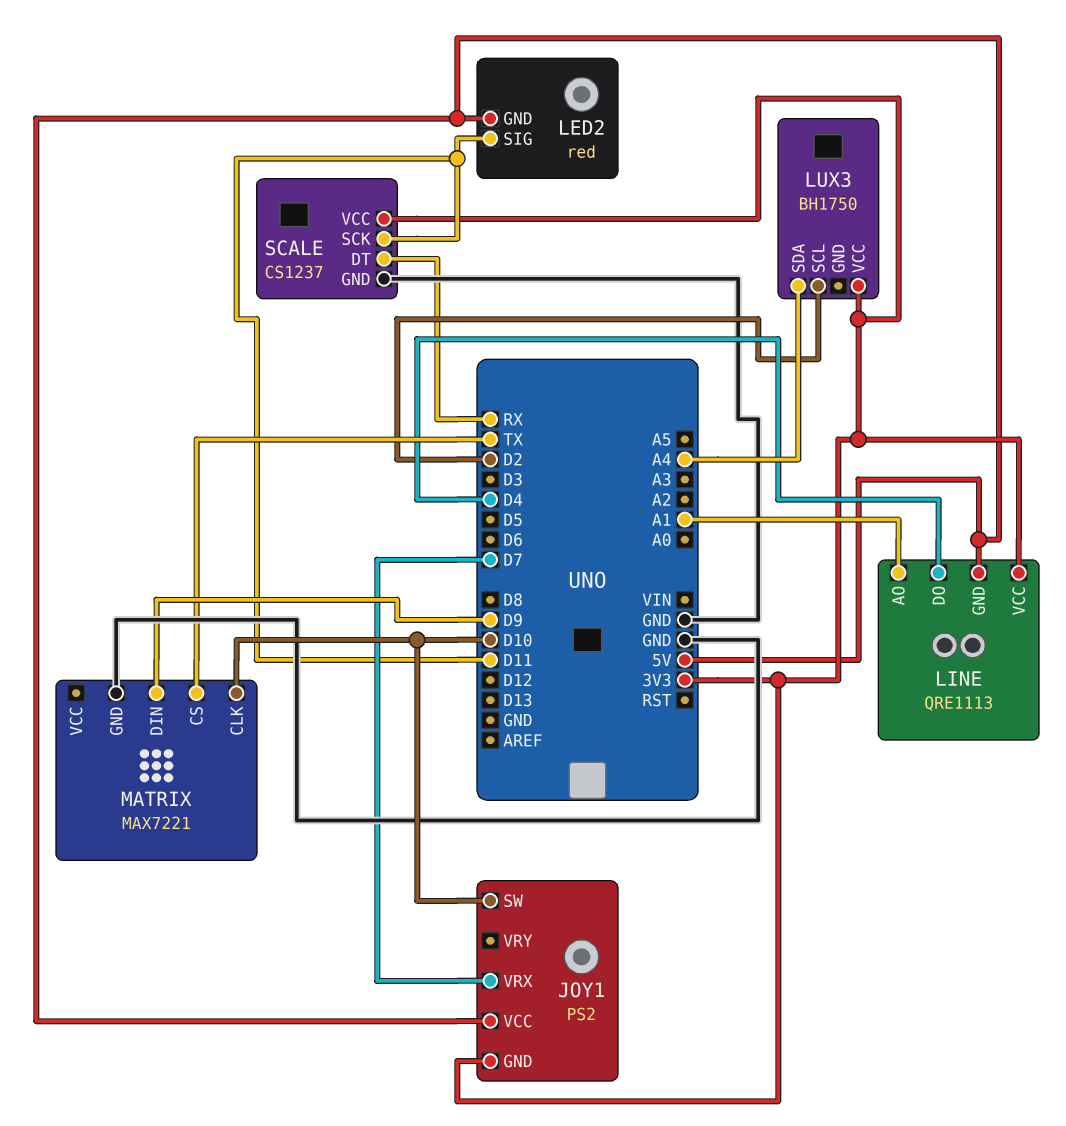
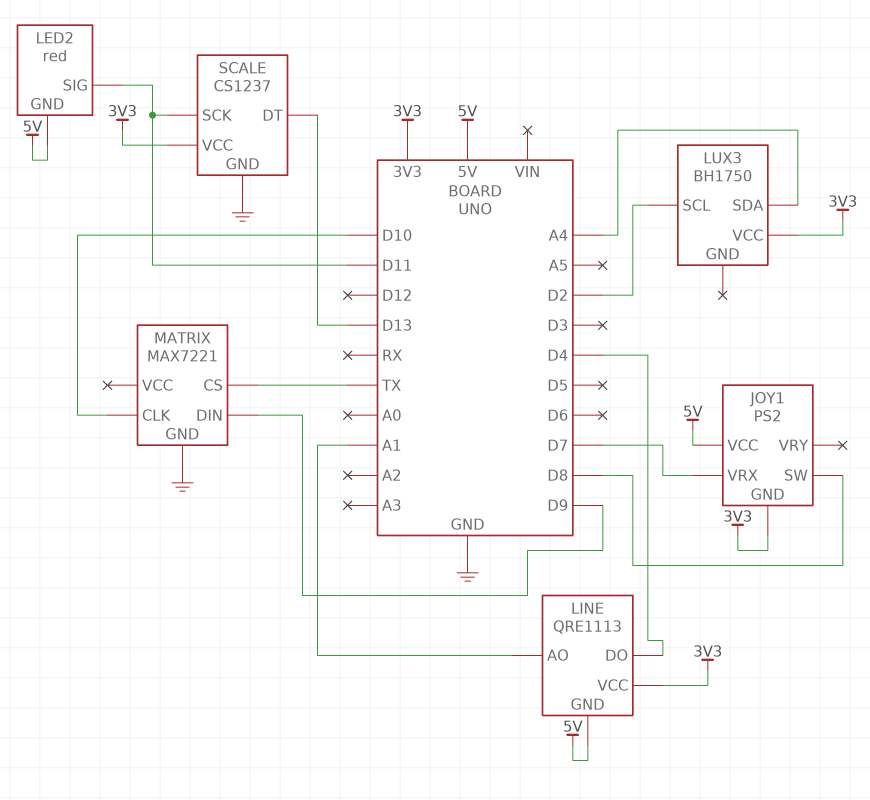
JOY1 pin SW: D10 -> D8
SCALE pin DT: RX -> D13

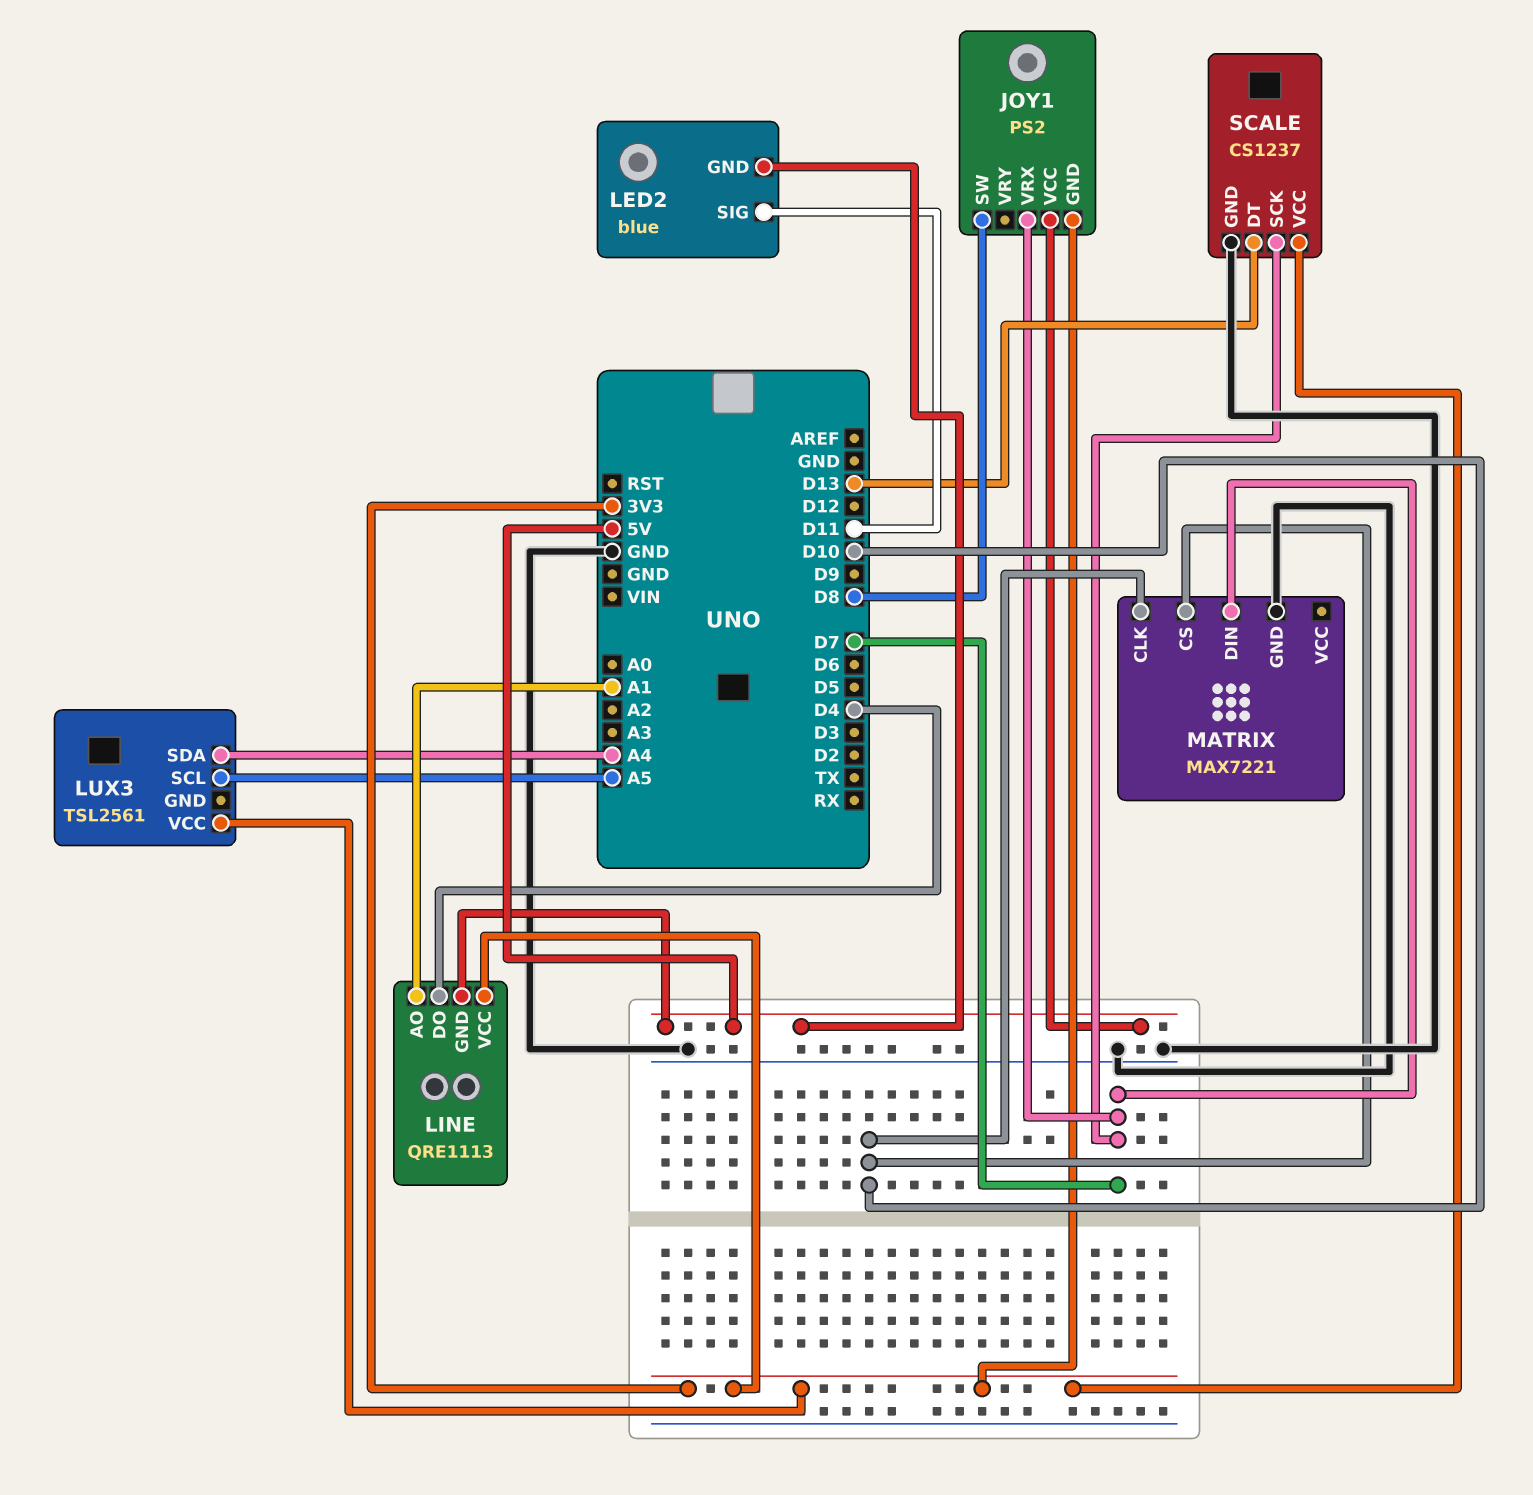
LED2: red -> blue
LUX3: BH1750 -> TSL2561
LUX3 pin SCL: D2 -> A5
MATRIX pin CS: TX -> D10
MATRIX pin DIN: D9 -> D7
SCALE pin SCK: D11 -> D7

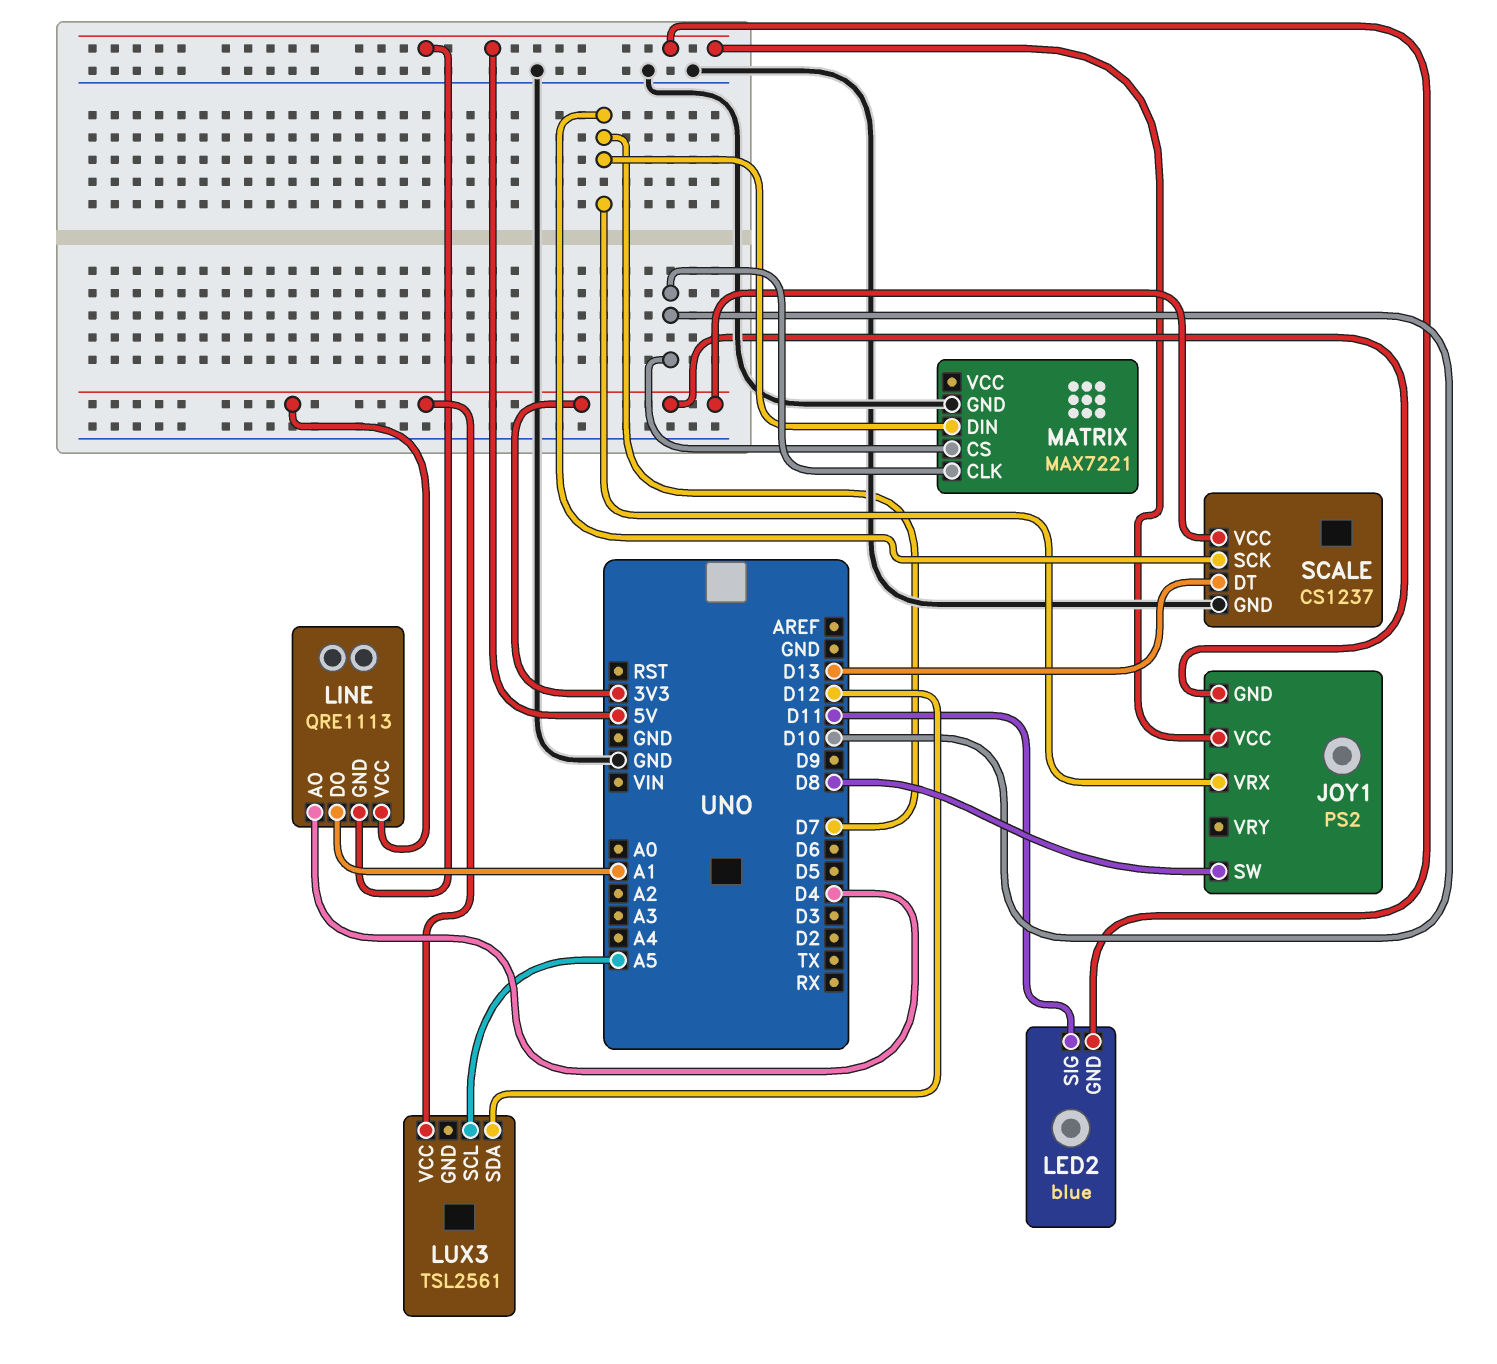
LINE pin AO: A1 -> D4
LINE pin DO: D4 -> A1
LUX3 pin SDA: A4 -> D12

